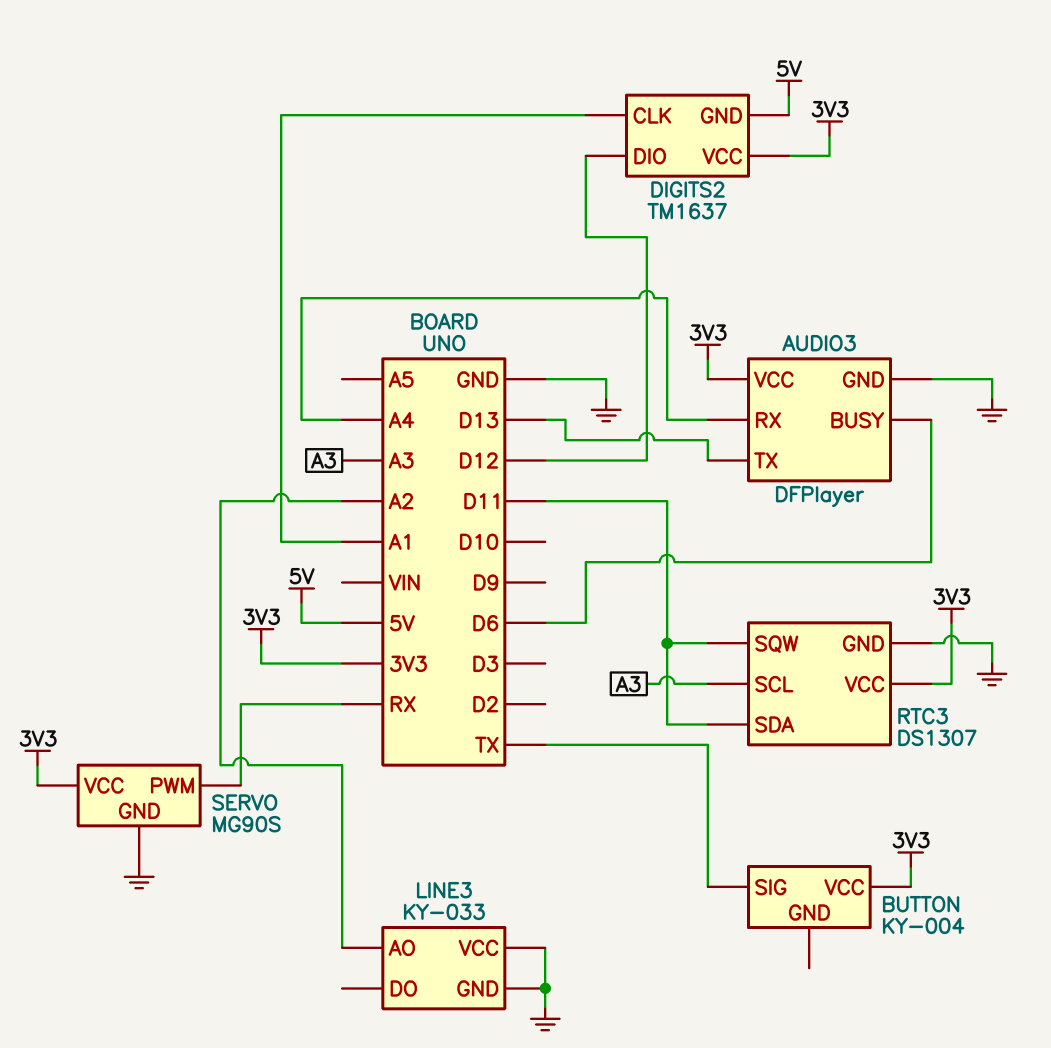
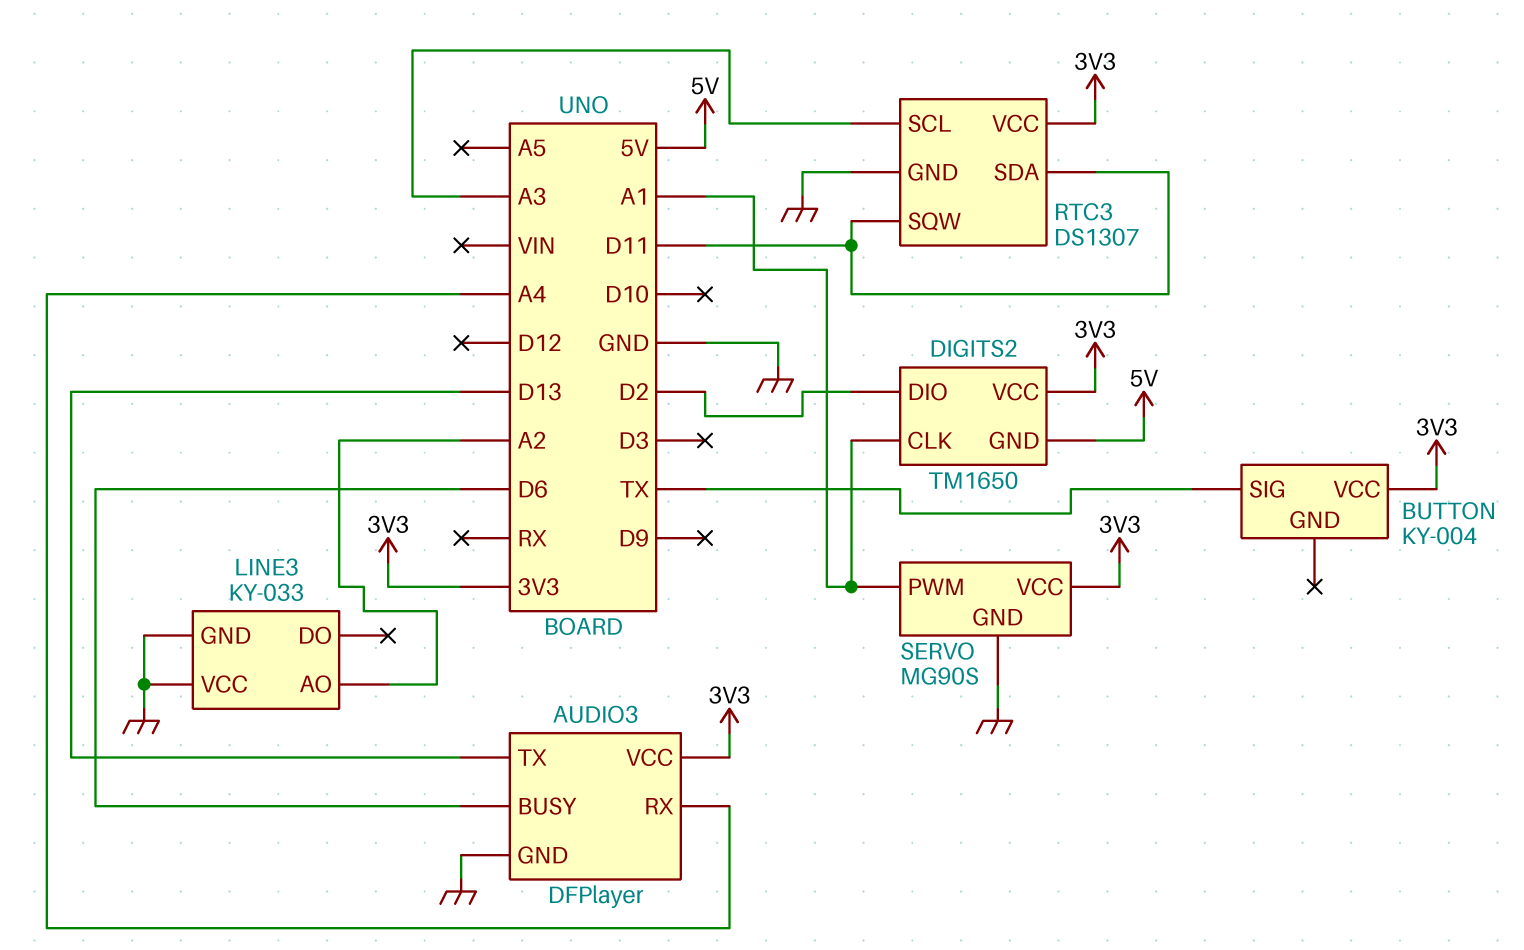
DIGITS2: TM1637 -> TM1650
DIGITS2 pin DIO: D12 -> D2
SERVO pin PWM: RX -> A1

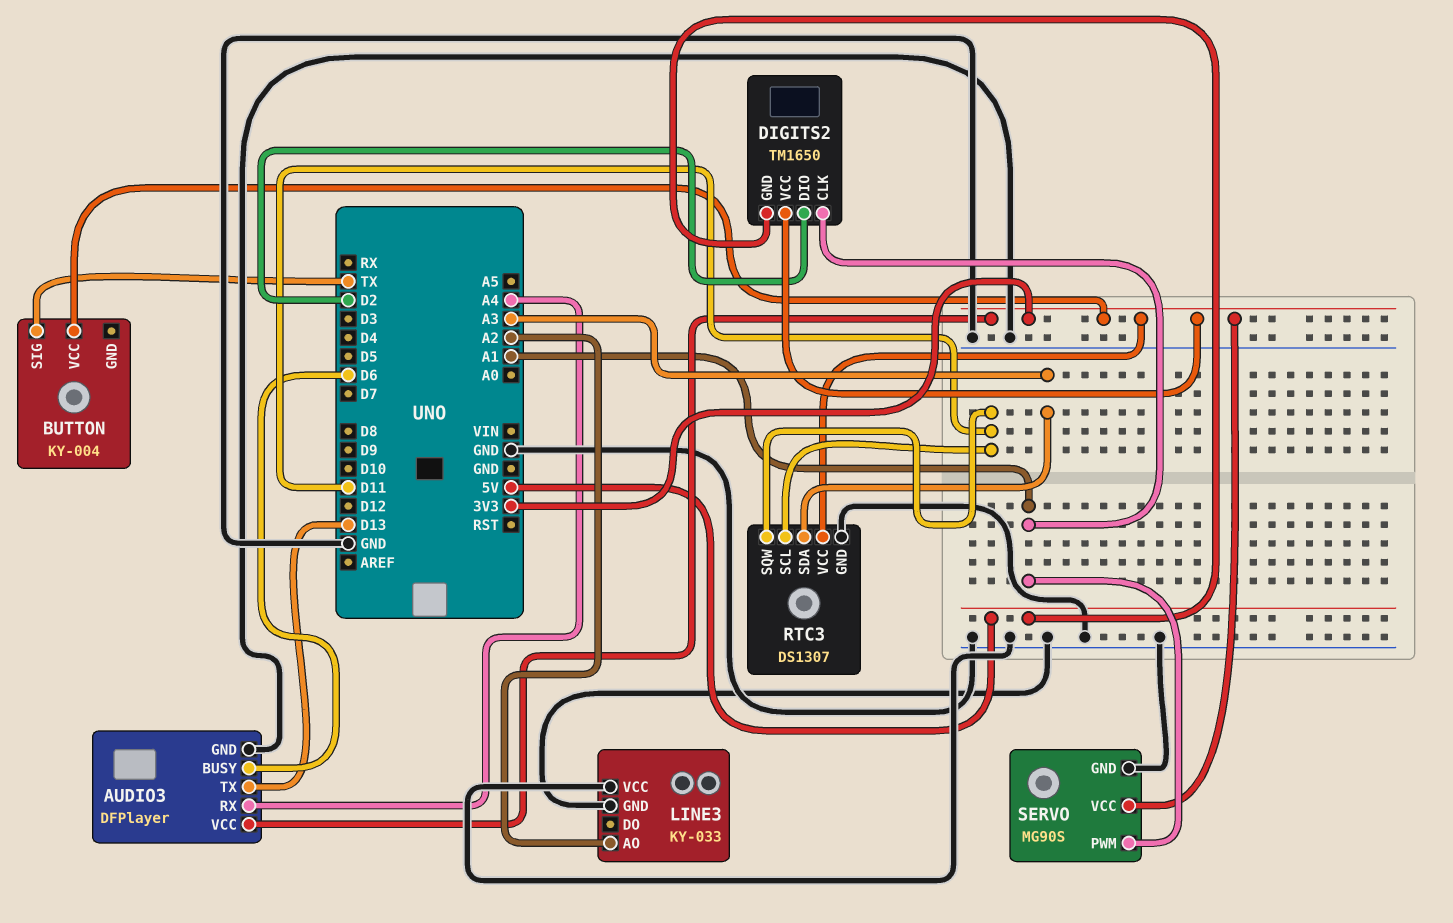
RTC3 pin SCL: A3 -> D11
RTC3 pin SDA: D11 -> A3

